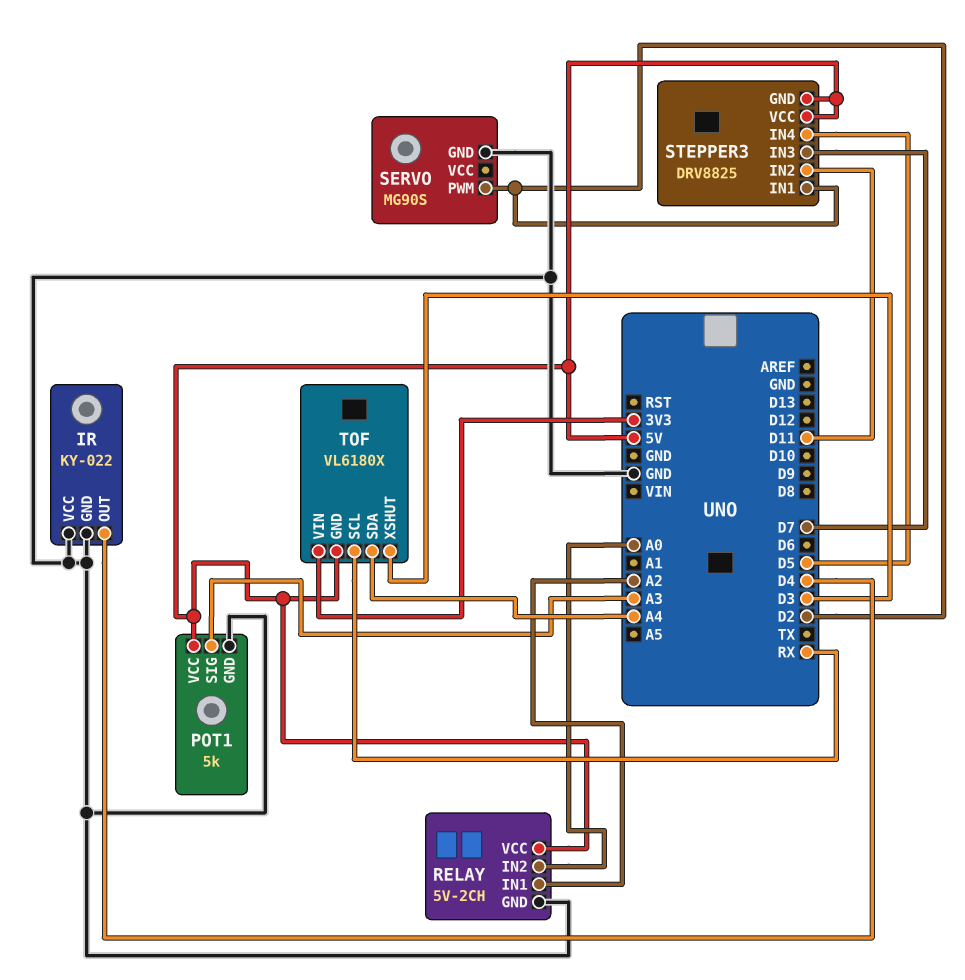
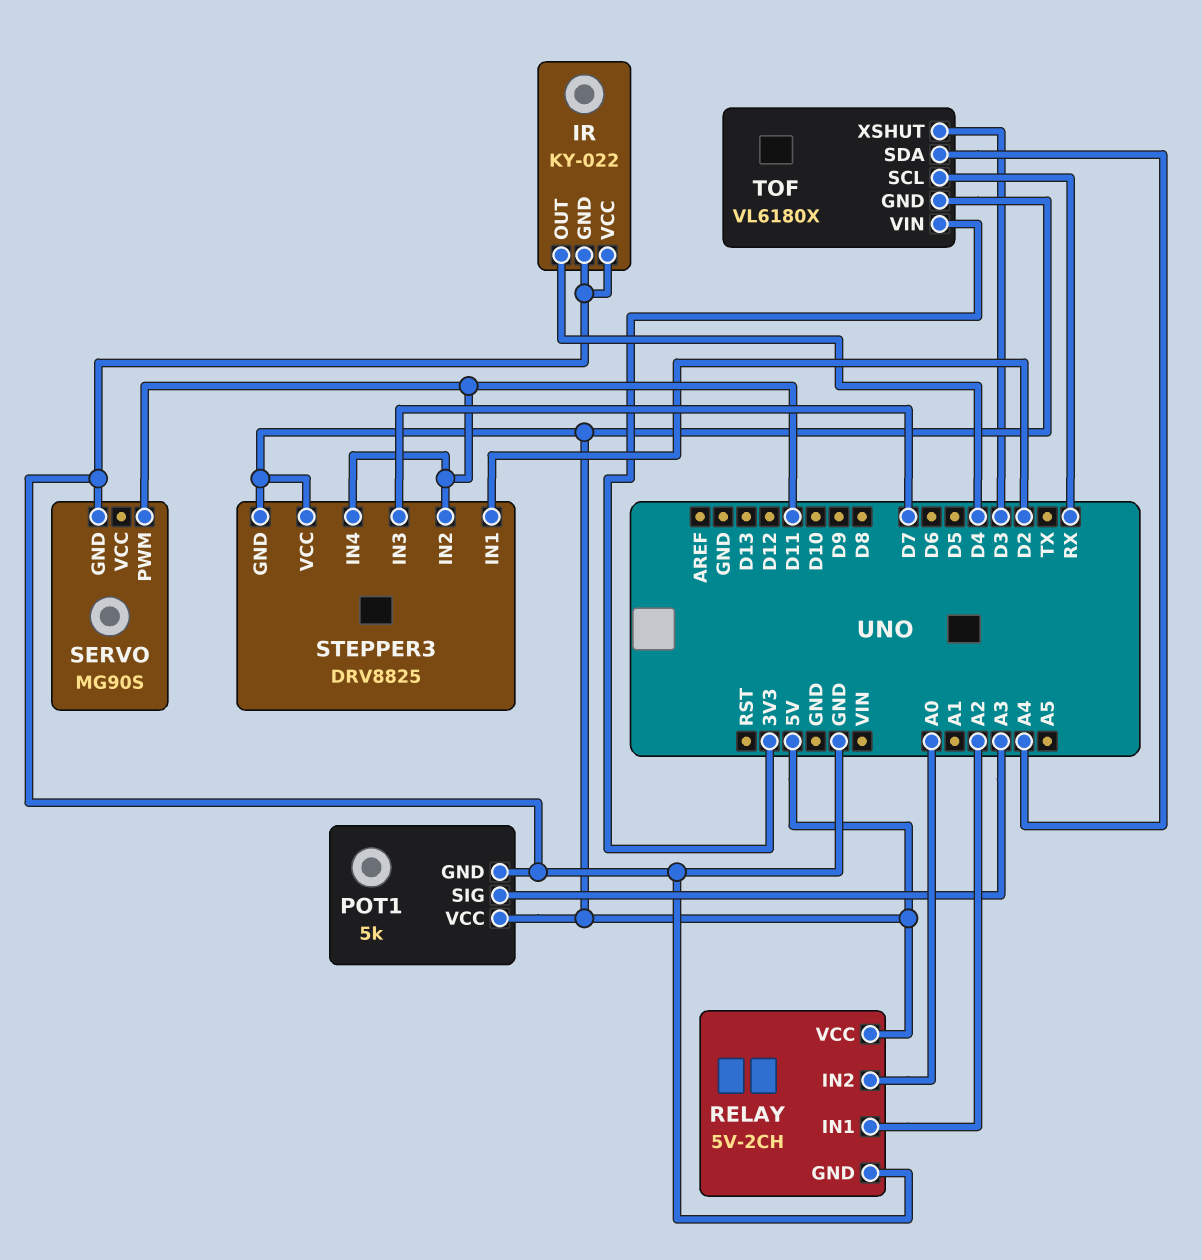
SERVO pin PWM: D2 -> D11
STEPPER3 pin IN4: D5 -> D11

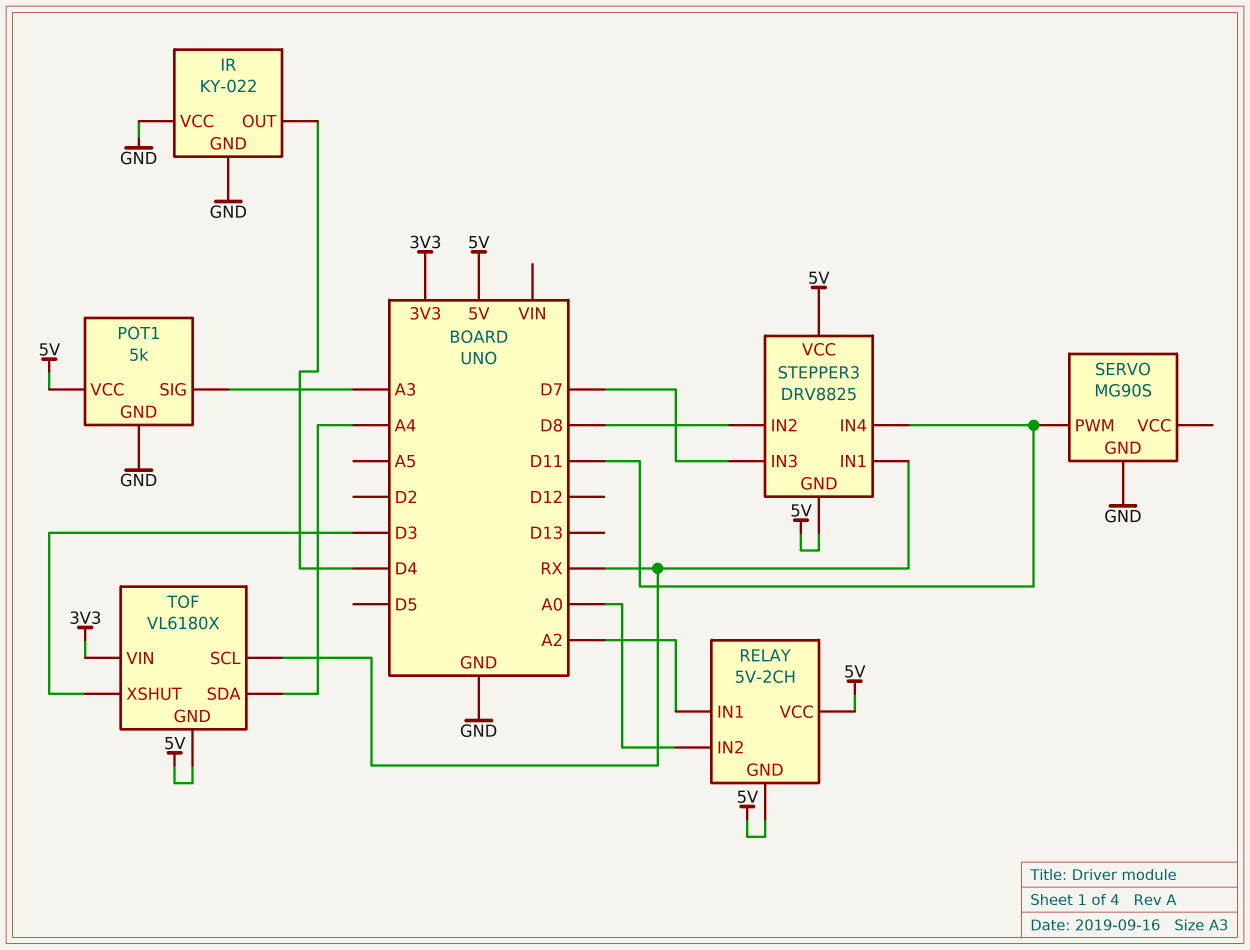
RELAY pin GND: GND -> 5V
STEPPER3 pin IN1: D2 -> RX
STEPPER3 pin IN2: D11 -> D8

